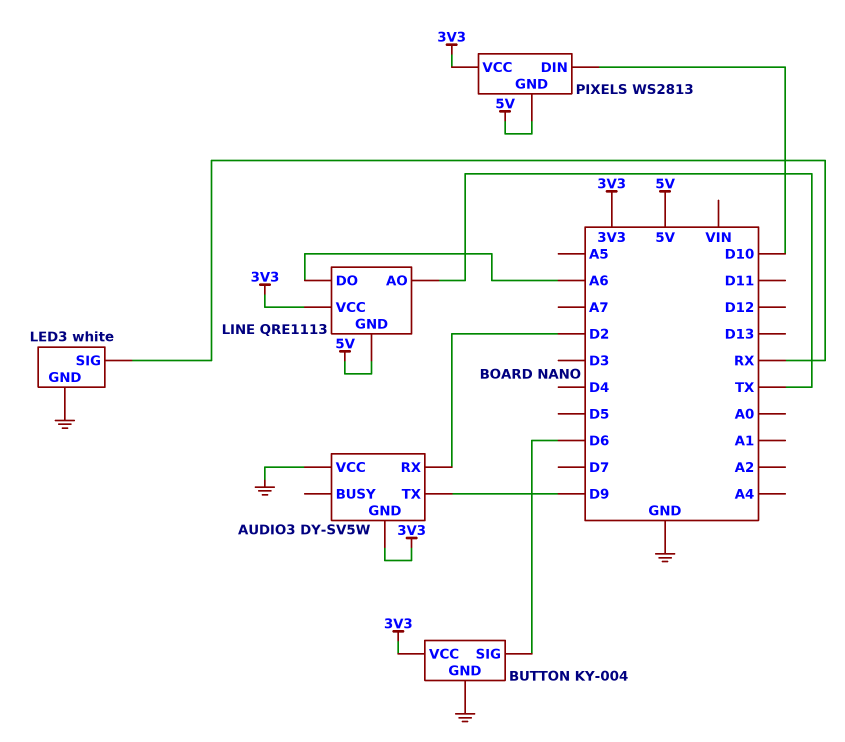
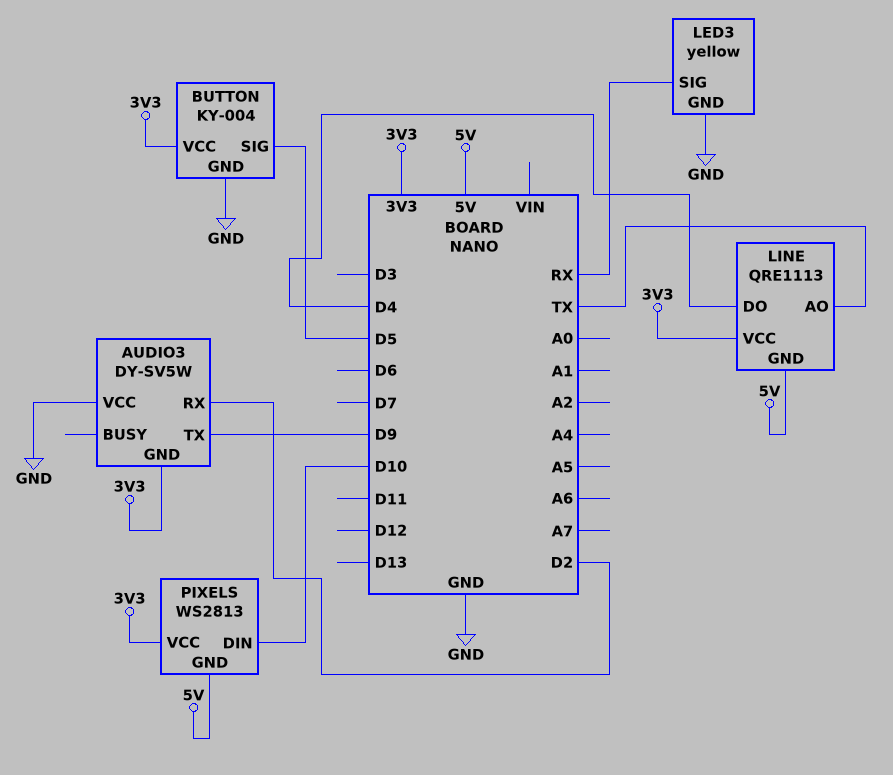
BUTTON pin SIG: D6 -> D5
LED3: white -> yellow
LINE pin DO: A6 -> D4

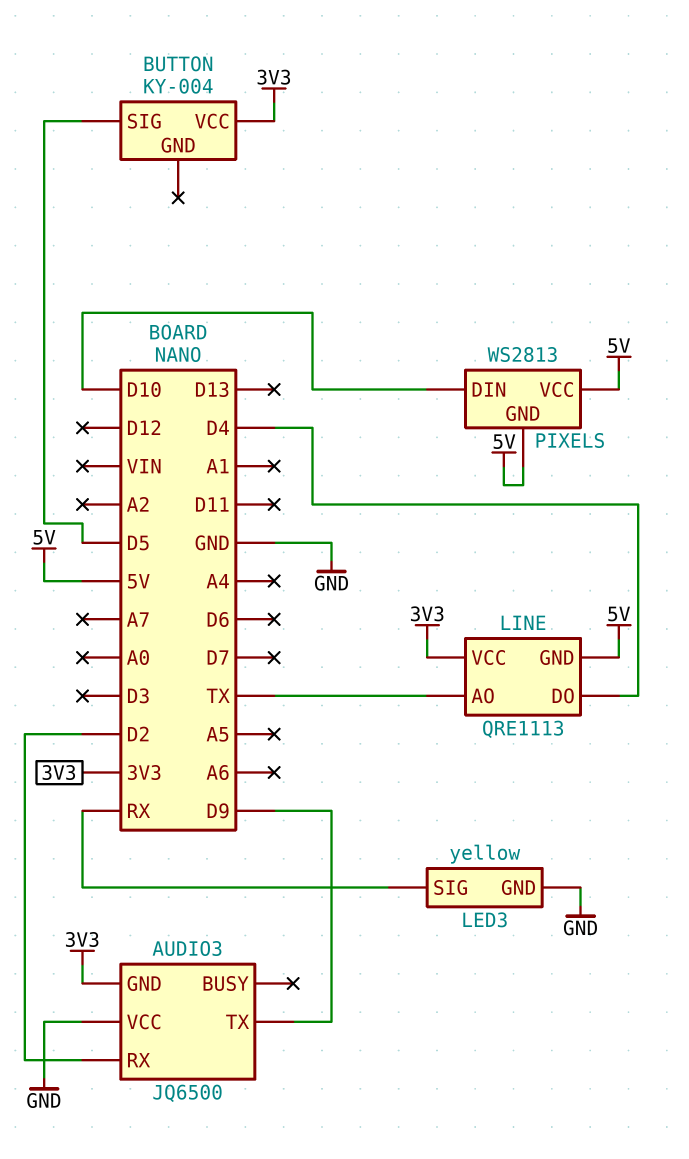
AUDIO3: DY-SV5W -> JQ6500
BUTTON pin GND: GND -> none
PIXELS pin VCC: 3V3 -> 5V

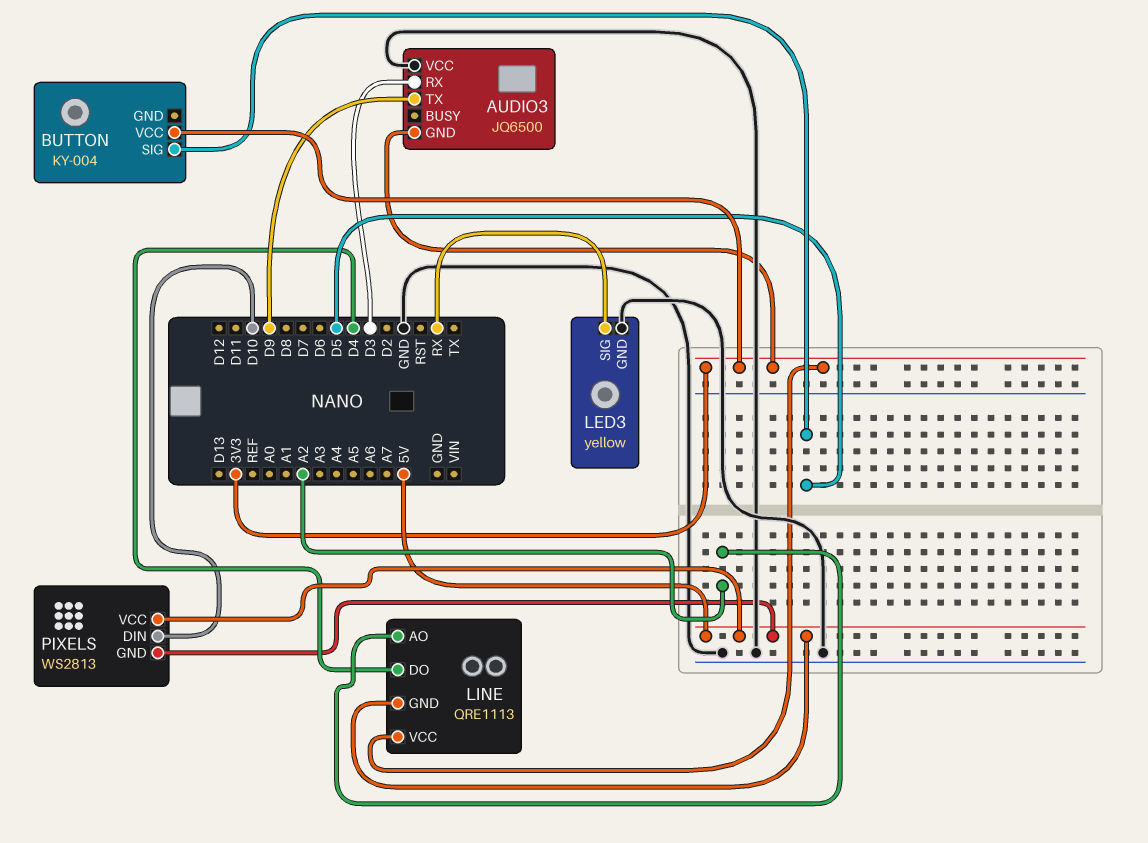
AUDIO3 pin RX: D2 -> D3
LINE pin AO: TX -> A2

